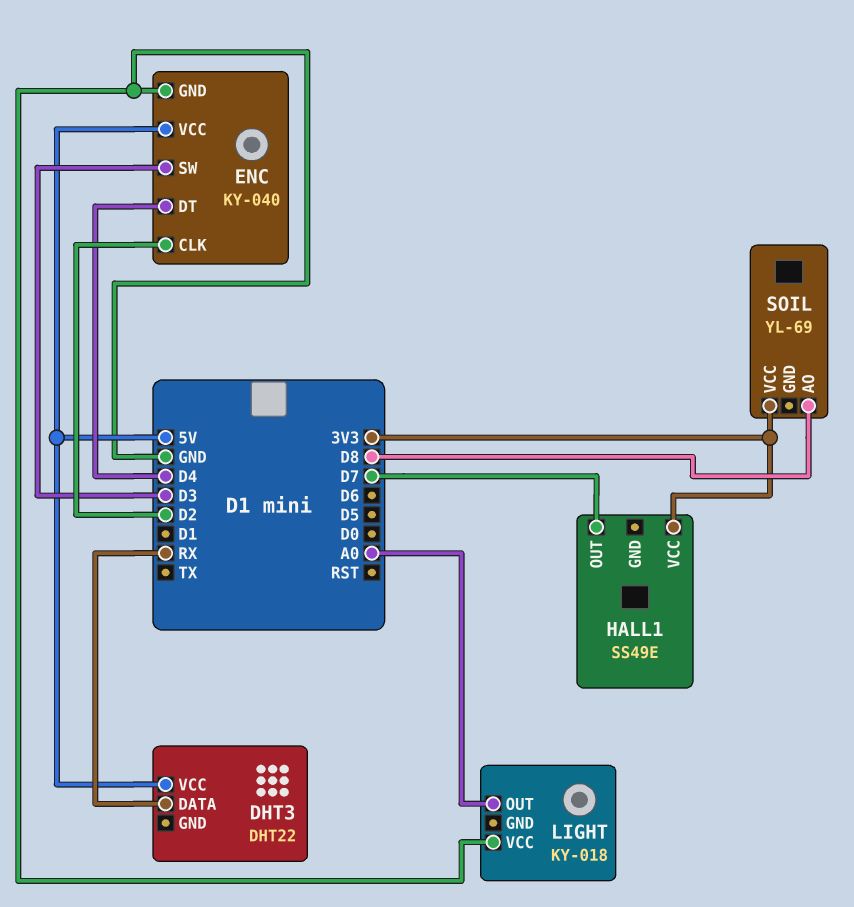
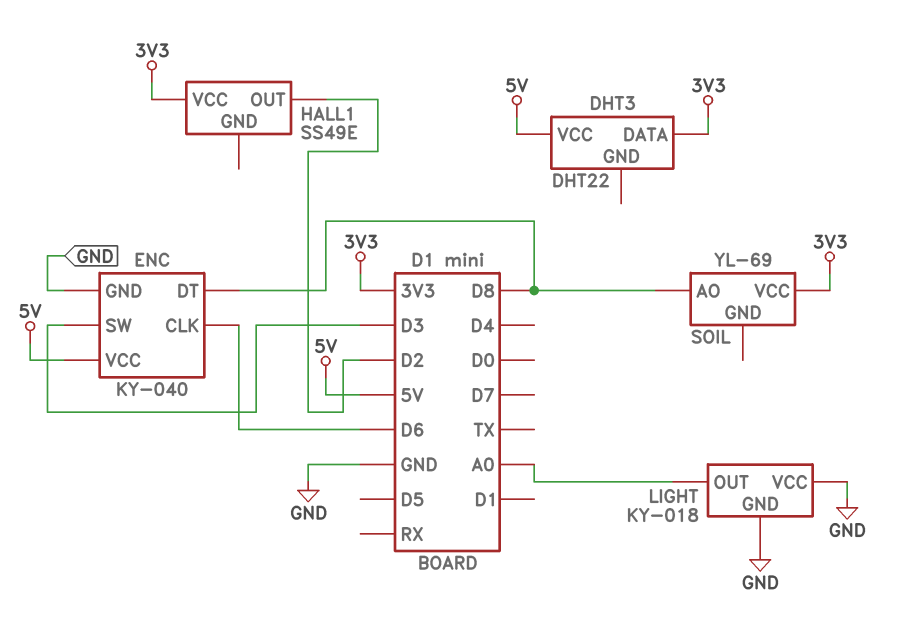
DHT3 pin DATA: RX -> 3V3
ENC pin CLK: D2 -> D6
ENC pin DT: D4 -> D8
HALL1 pin OUT: D7 -> D2
LIGHT pin GND: none -> GND

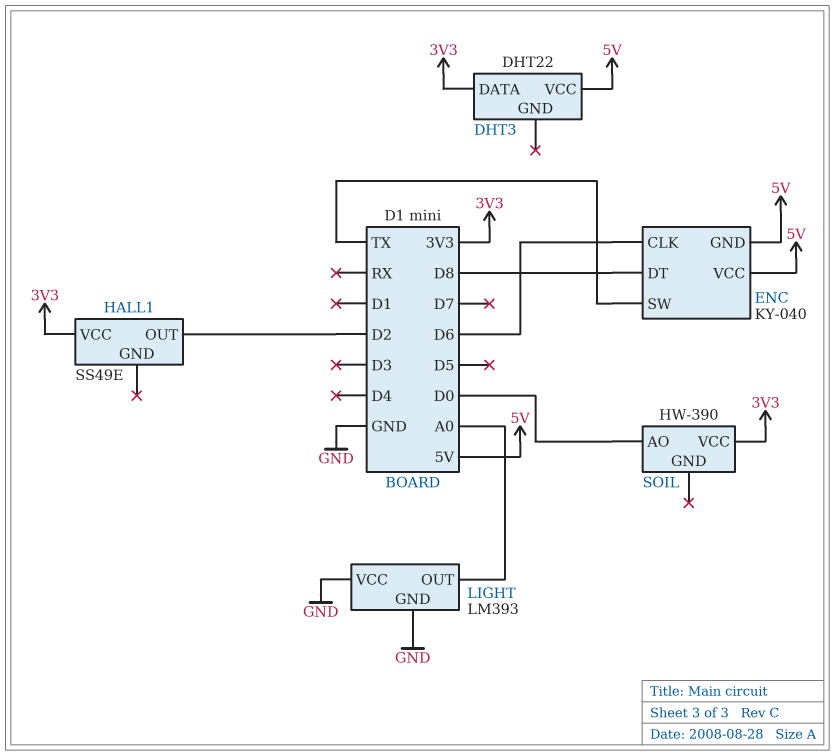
ENC pin GND: GND -> 5V
ENC pin SW: D3 -> TX
LIGHT: KY-018 -> LM393
SOIL: YL-69 -> HW-390
SOIL pin AO: D8 -> D0

